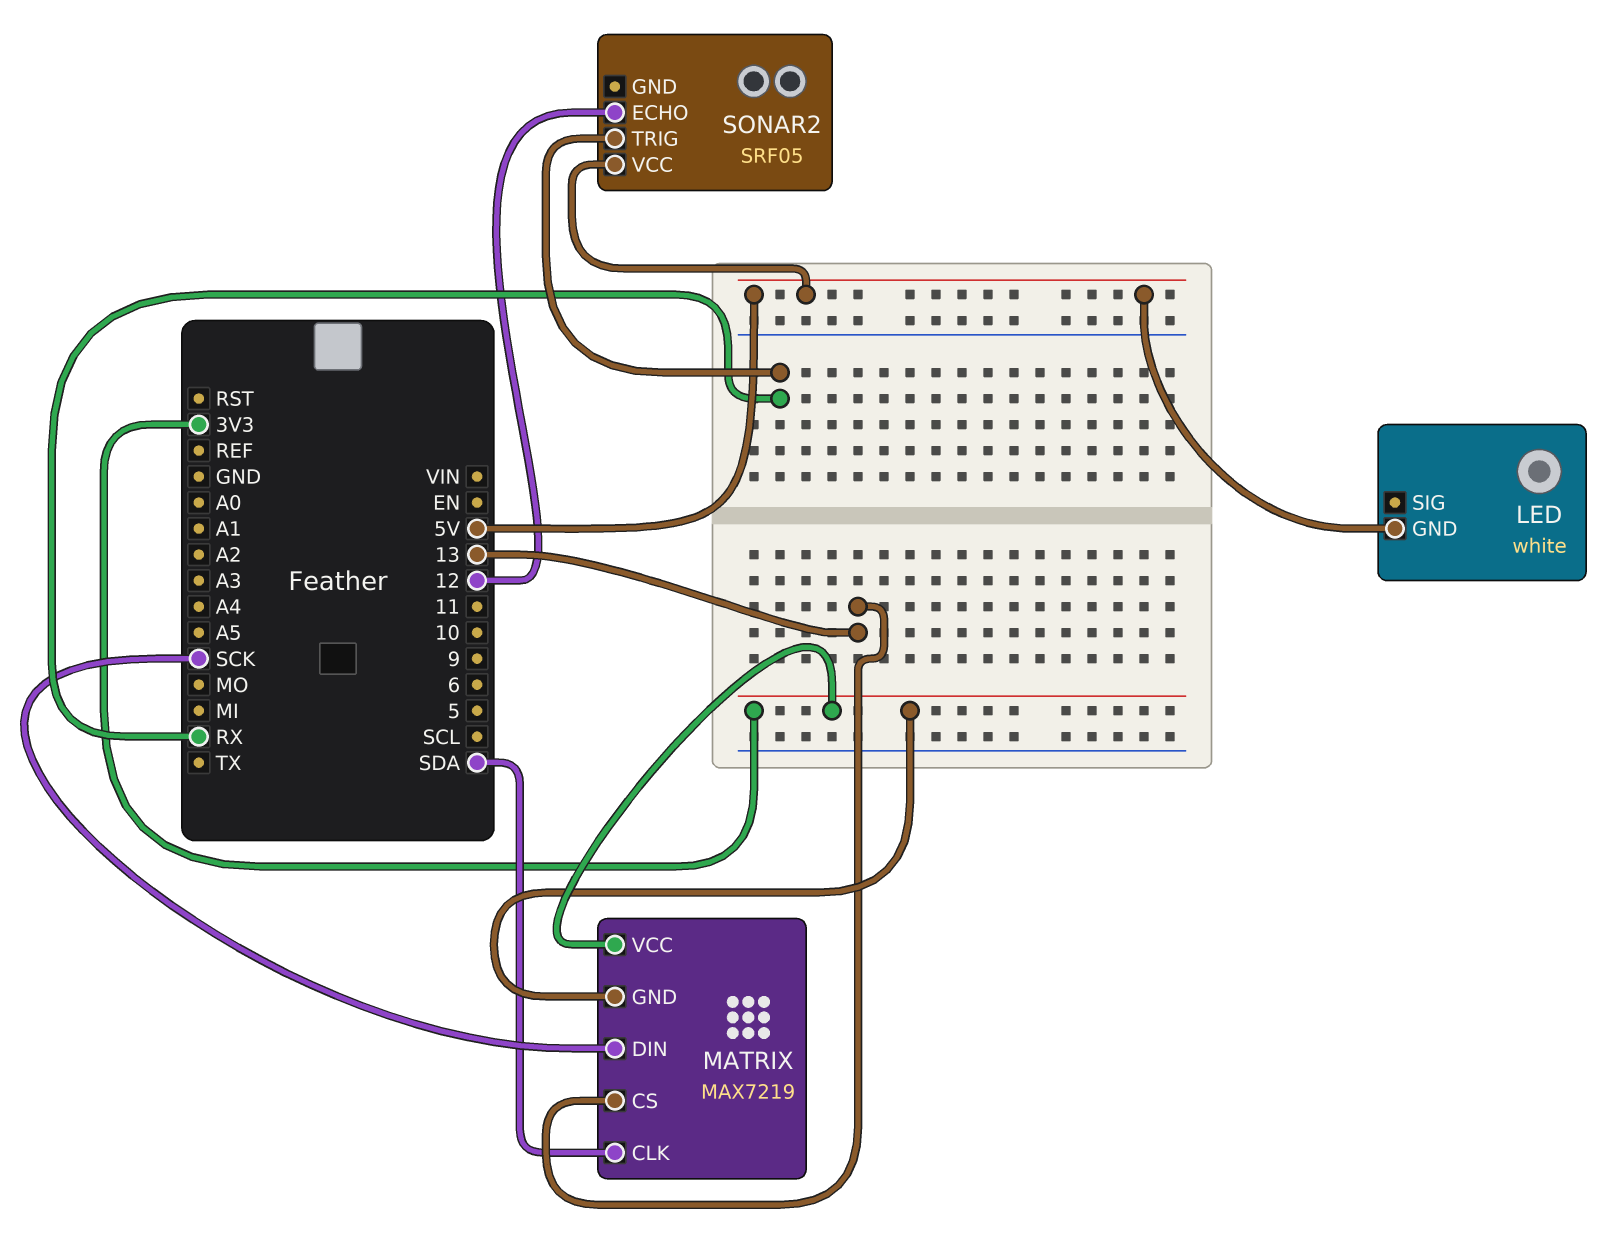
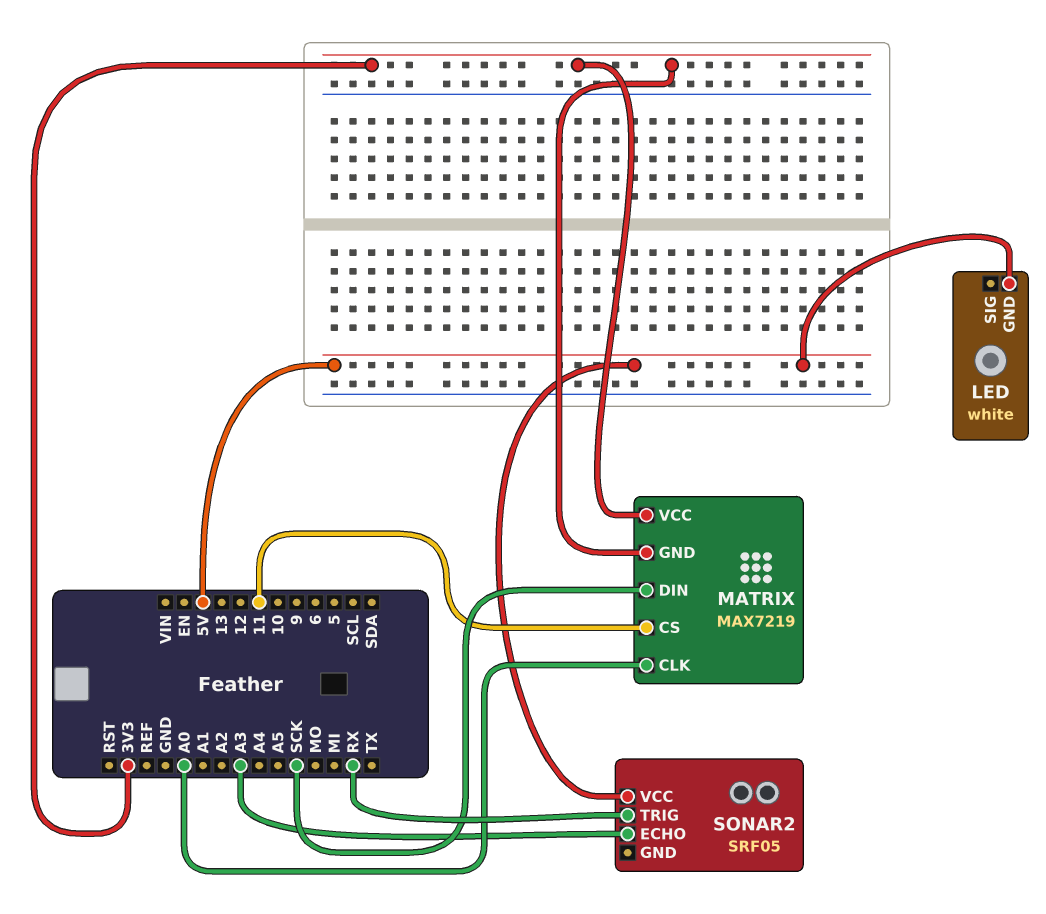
MATRIX pin CLK: SDA -> A0
MATRIX pin CS: 13 -> 11
SONAR2 pin ECHO: 12 -> A3

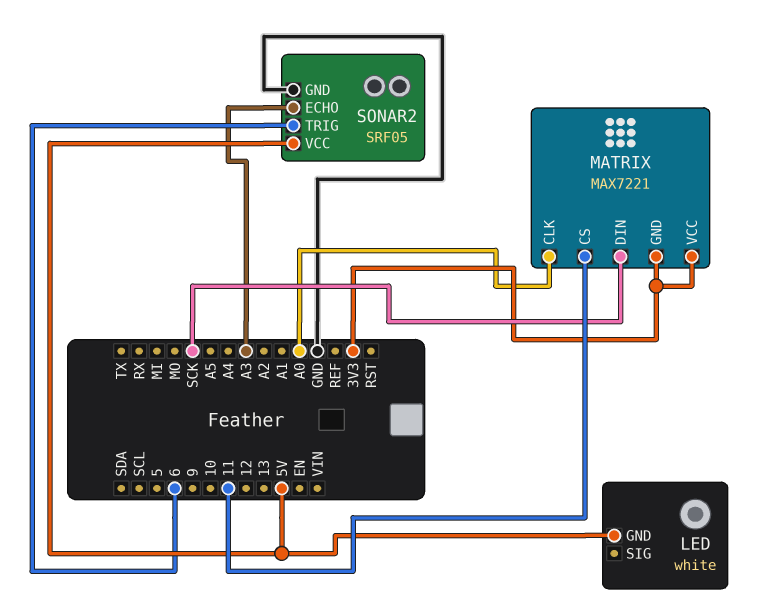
MATRIX: MAX7219 -> MAX7221
SONAR2 pin GND: none -> GND
SONAR2 pin TRIG: RX -> 6

